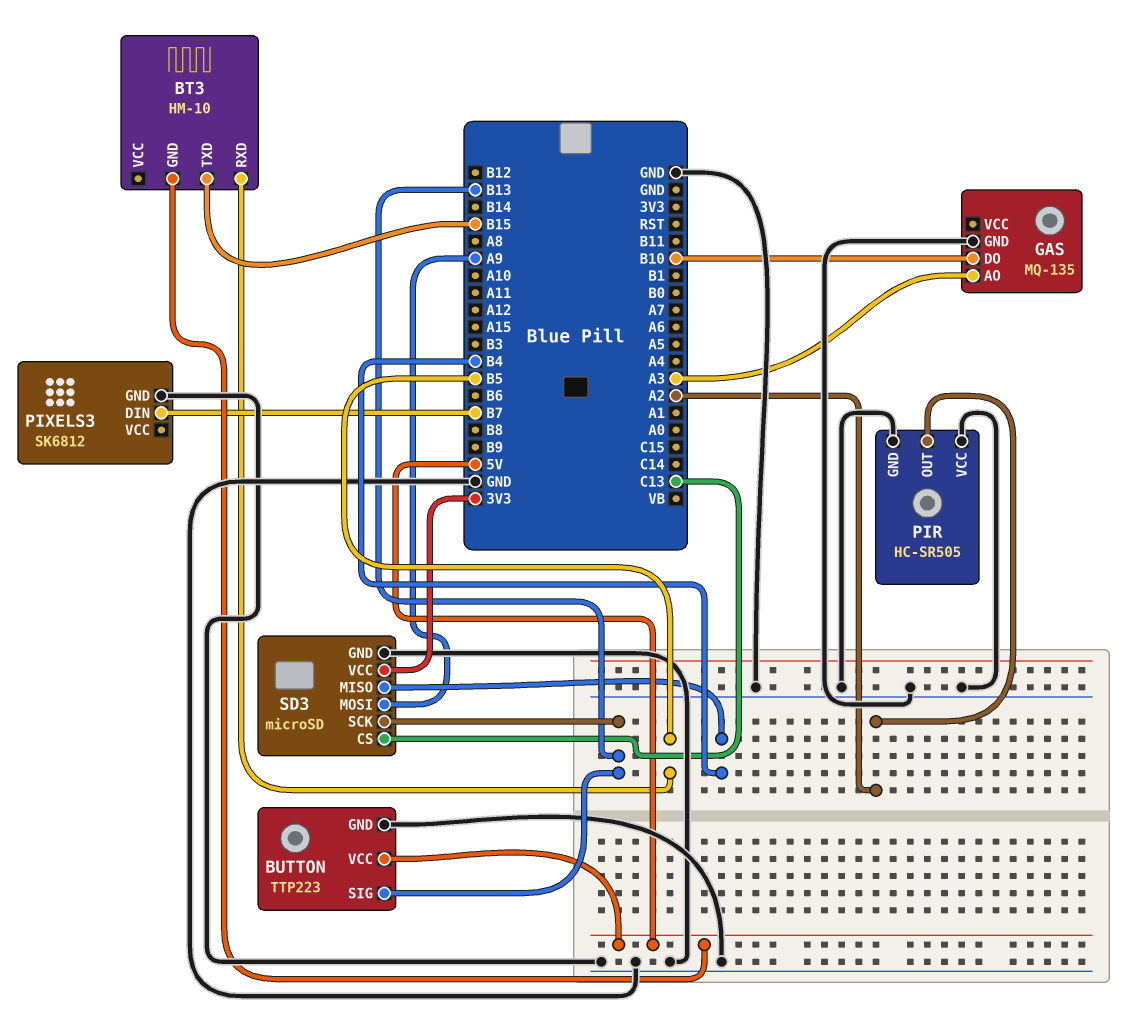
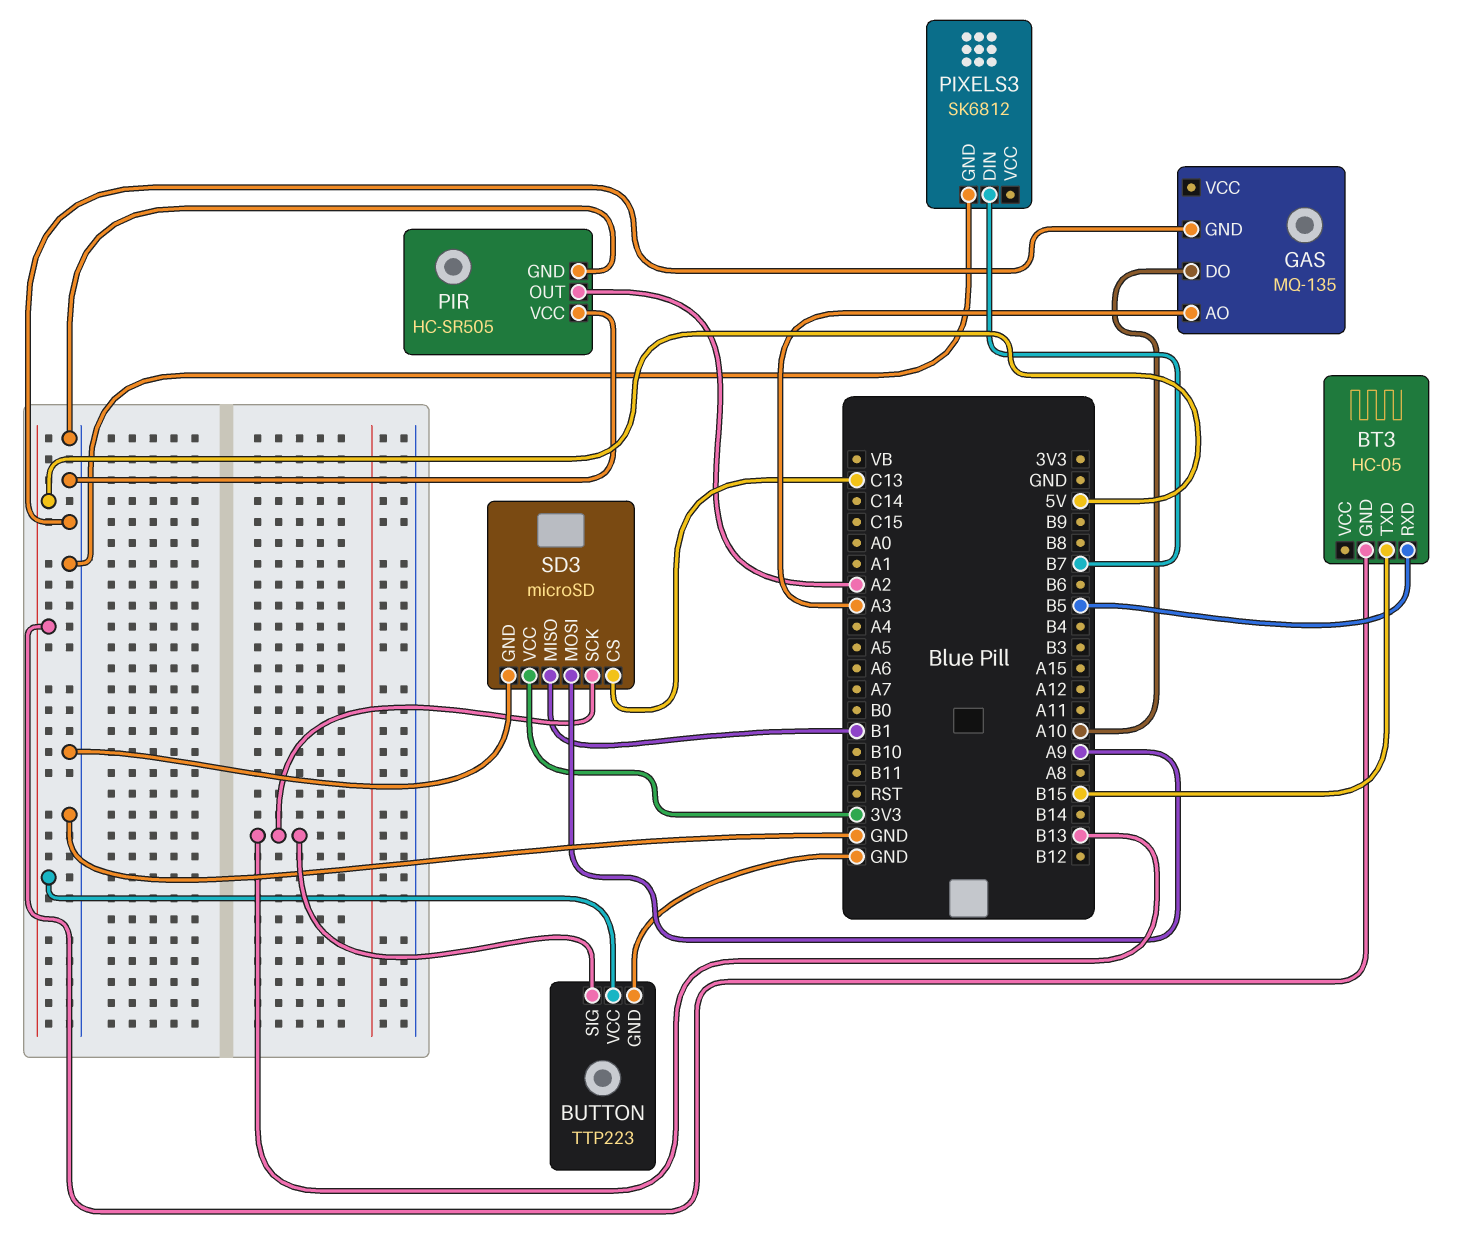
BT3: HM-10 -> HC-05
GAS pin DO: B10 -> A10
SD3 pin MISO: B4 -> B1

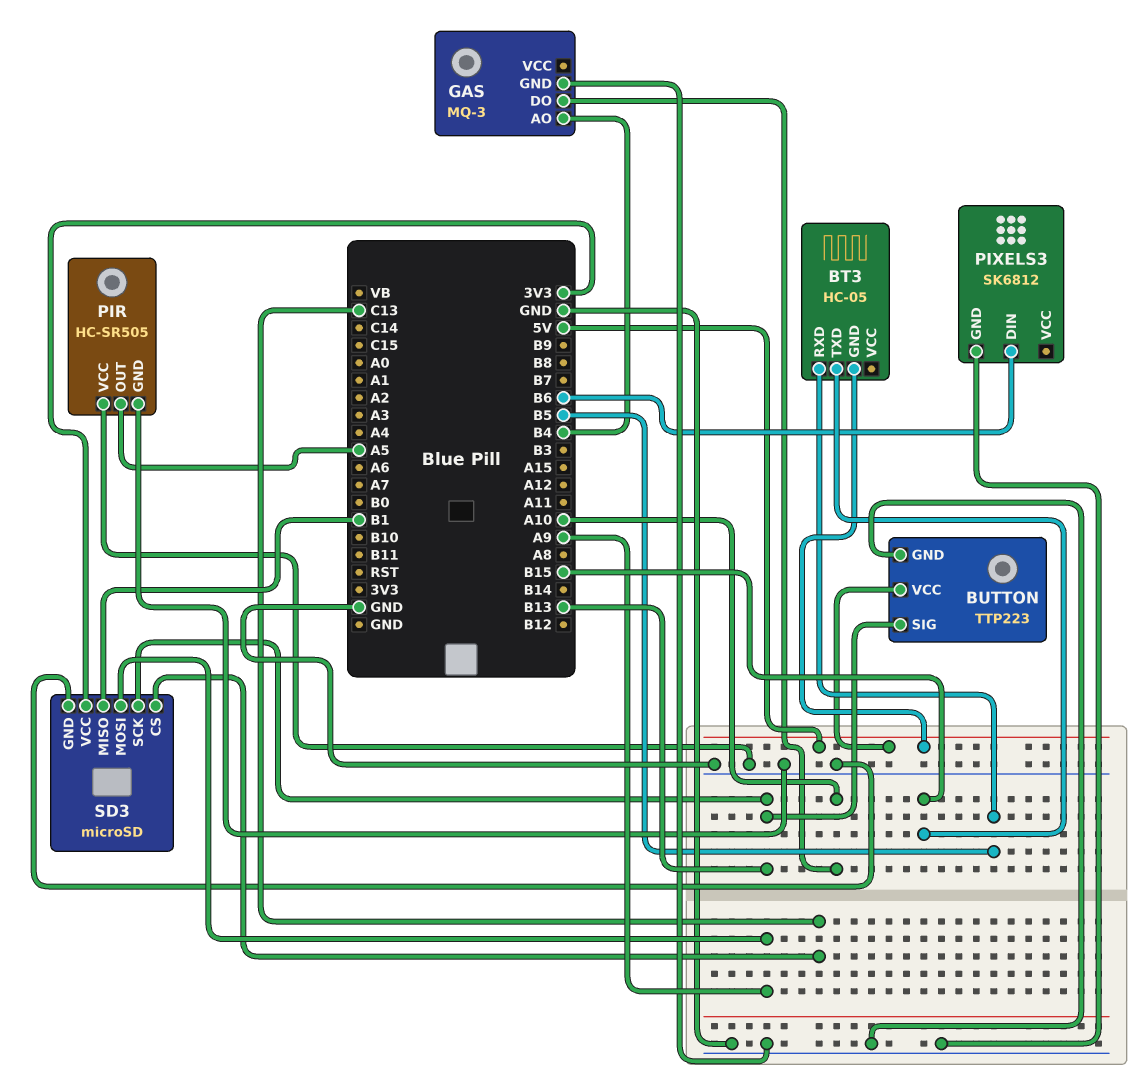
GAS: MQ-135 -> MQ-3
GAS pin AO: A3 -> B4
PIR pin OUT: A2 -> A5
PIXELS3 pin DIN: B7 -> B6

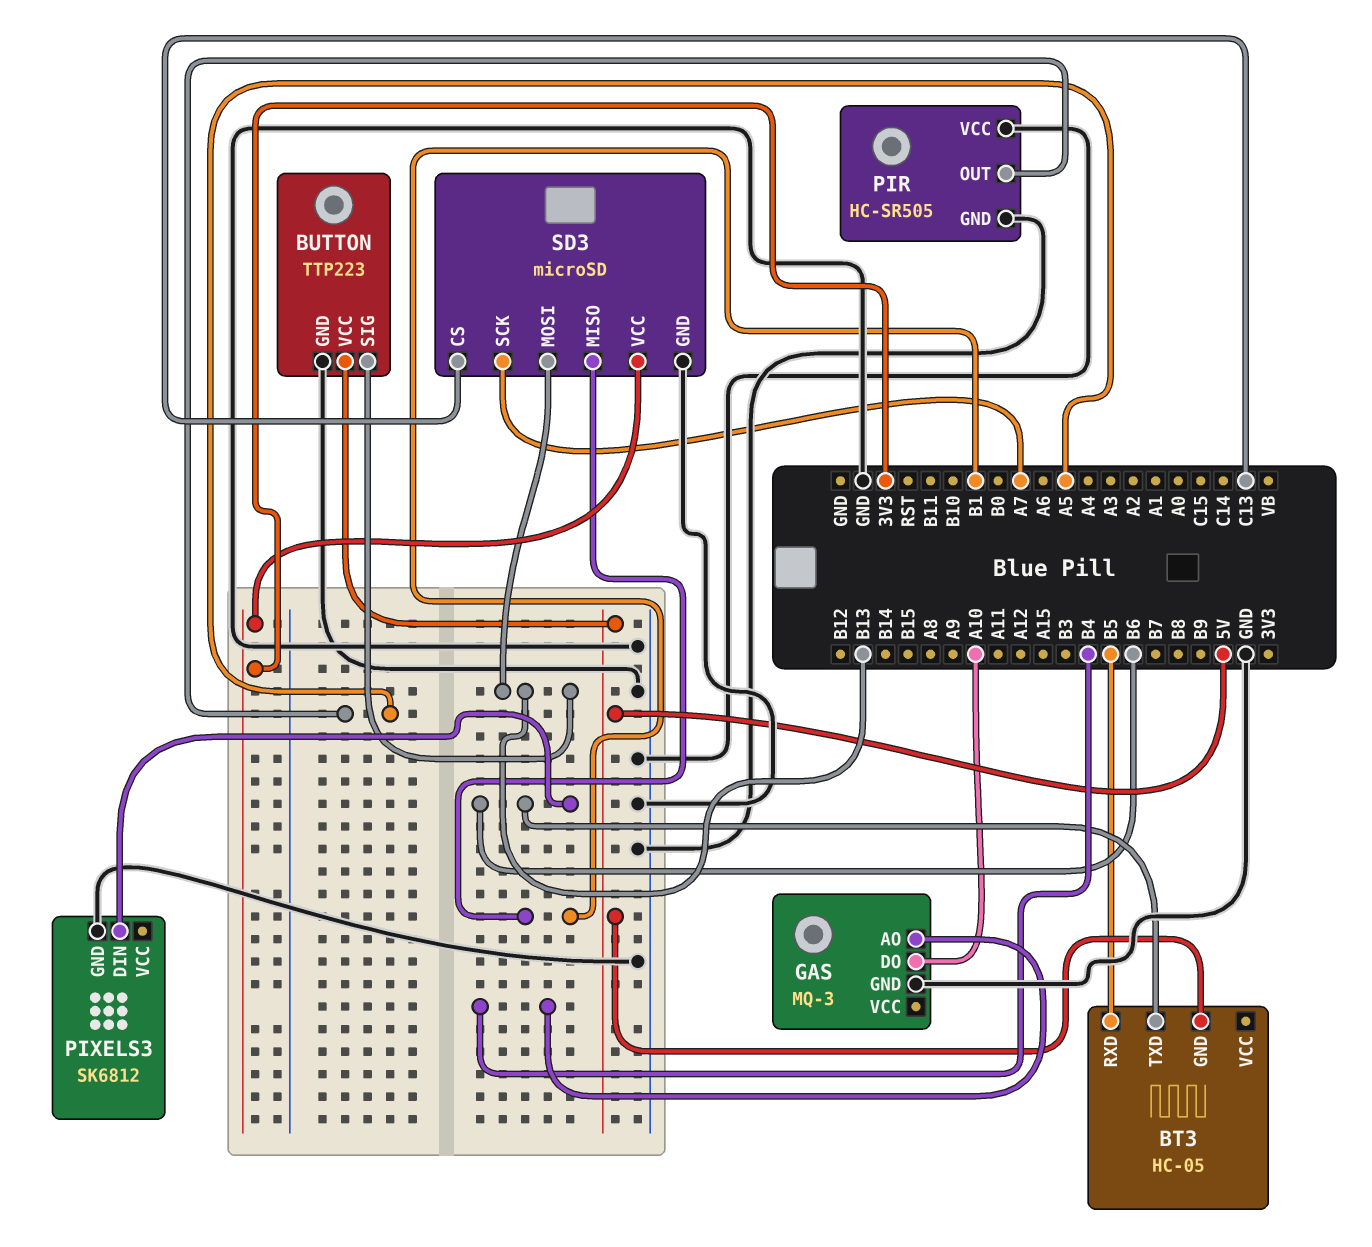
BT3 pin TXD: B15 -> B6
SD3 pin MOSI: A9 -> B13
SD3 pin SCK: B13 -> A7

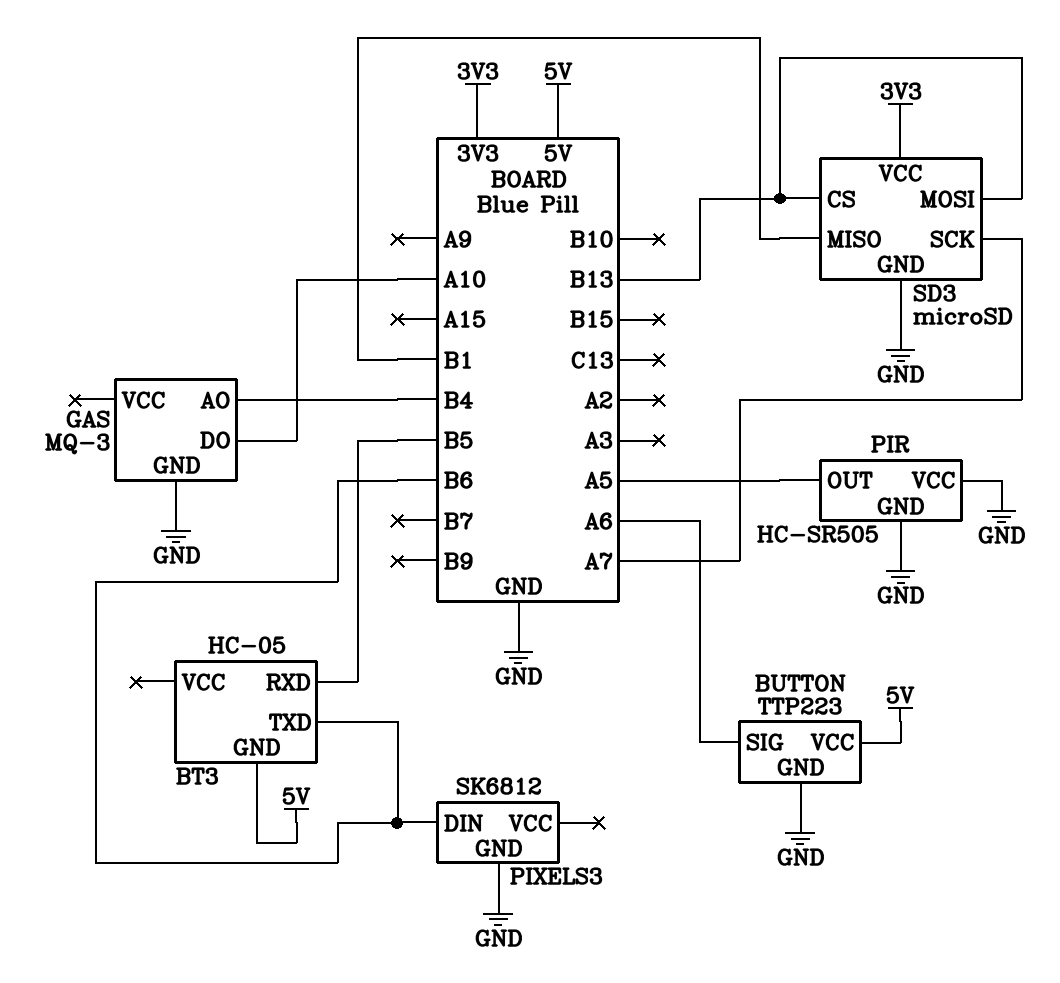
BUTTON pin SIG: B13 -> A6
SD3 pin CS: C13 -> B13

